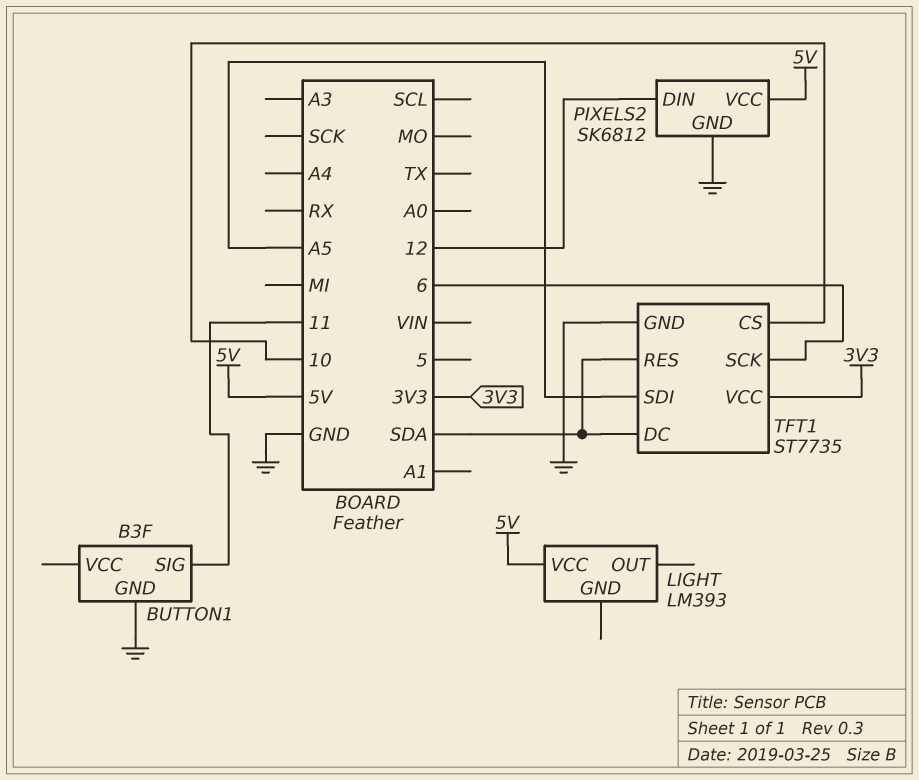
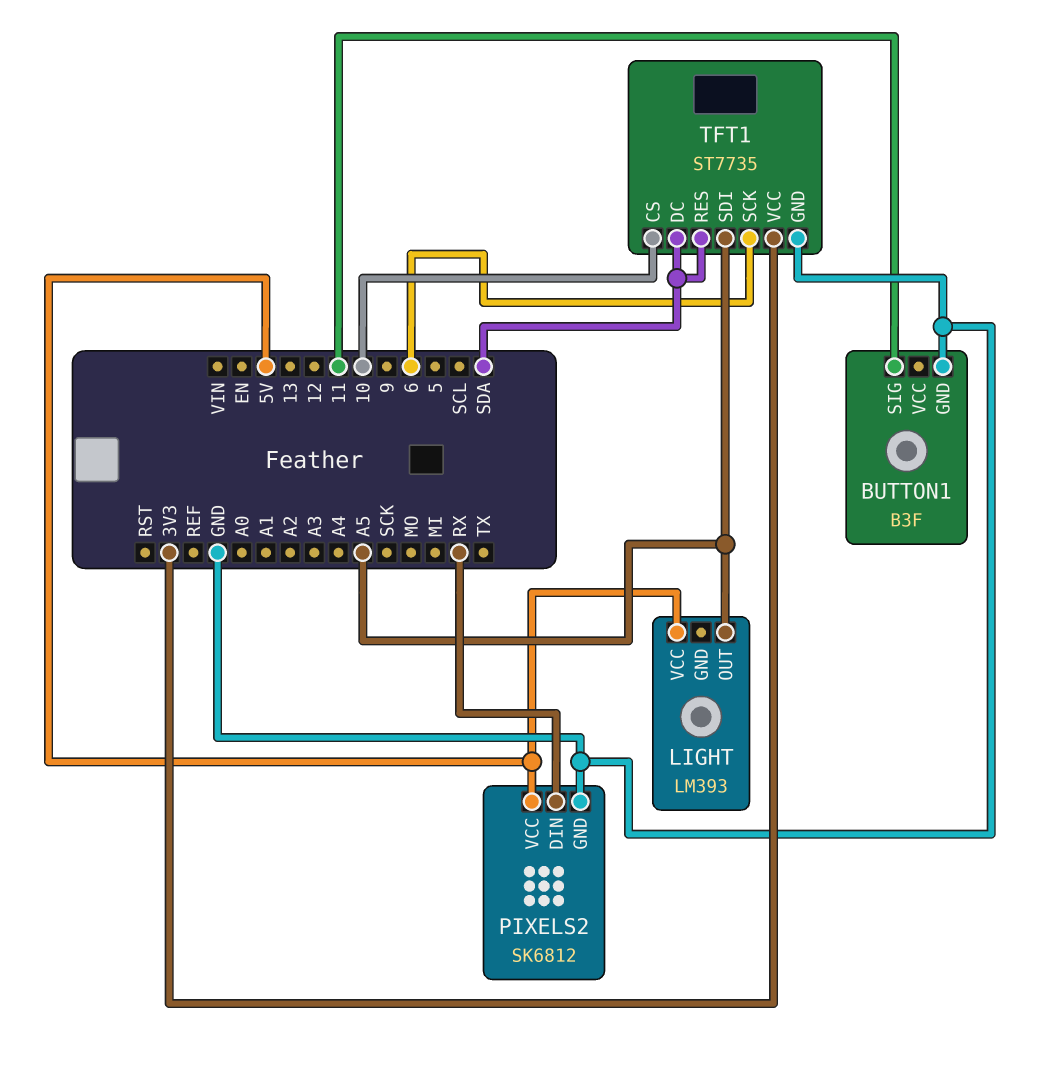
LIGHT pin OUT: none -> A5
PIXELS2 pin DIN: 12 -> RX

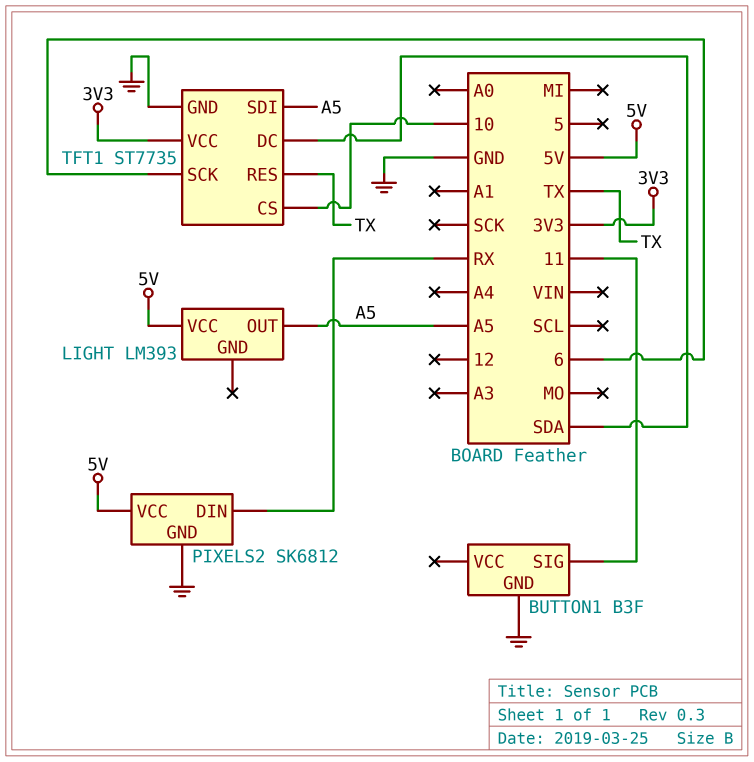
TFT1 pin RES: SDA -> TX

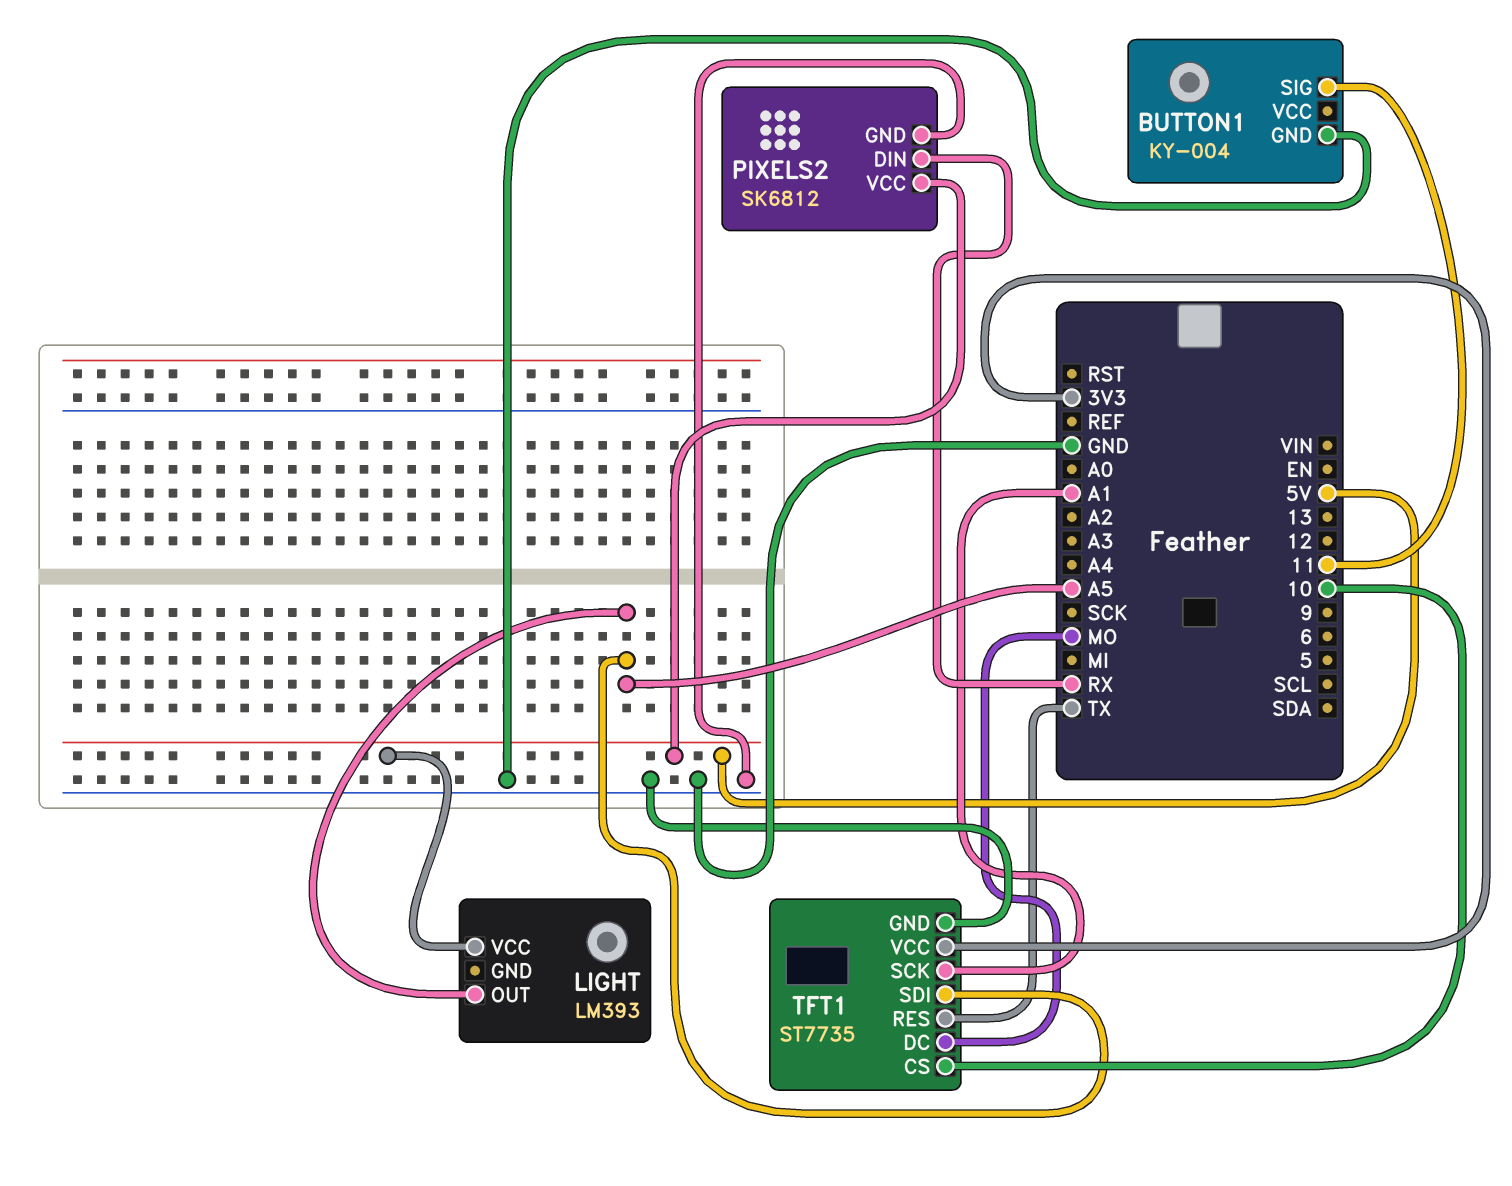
BUTTON1: B3F -> KY-004
TFT1 pin DC: SDA -> MO
TFT1 pin SCK: 6 -> A1

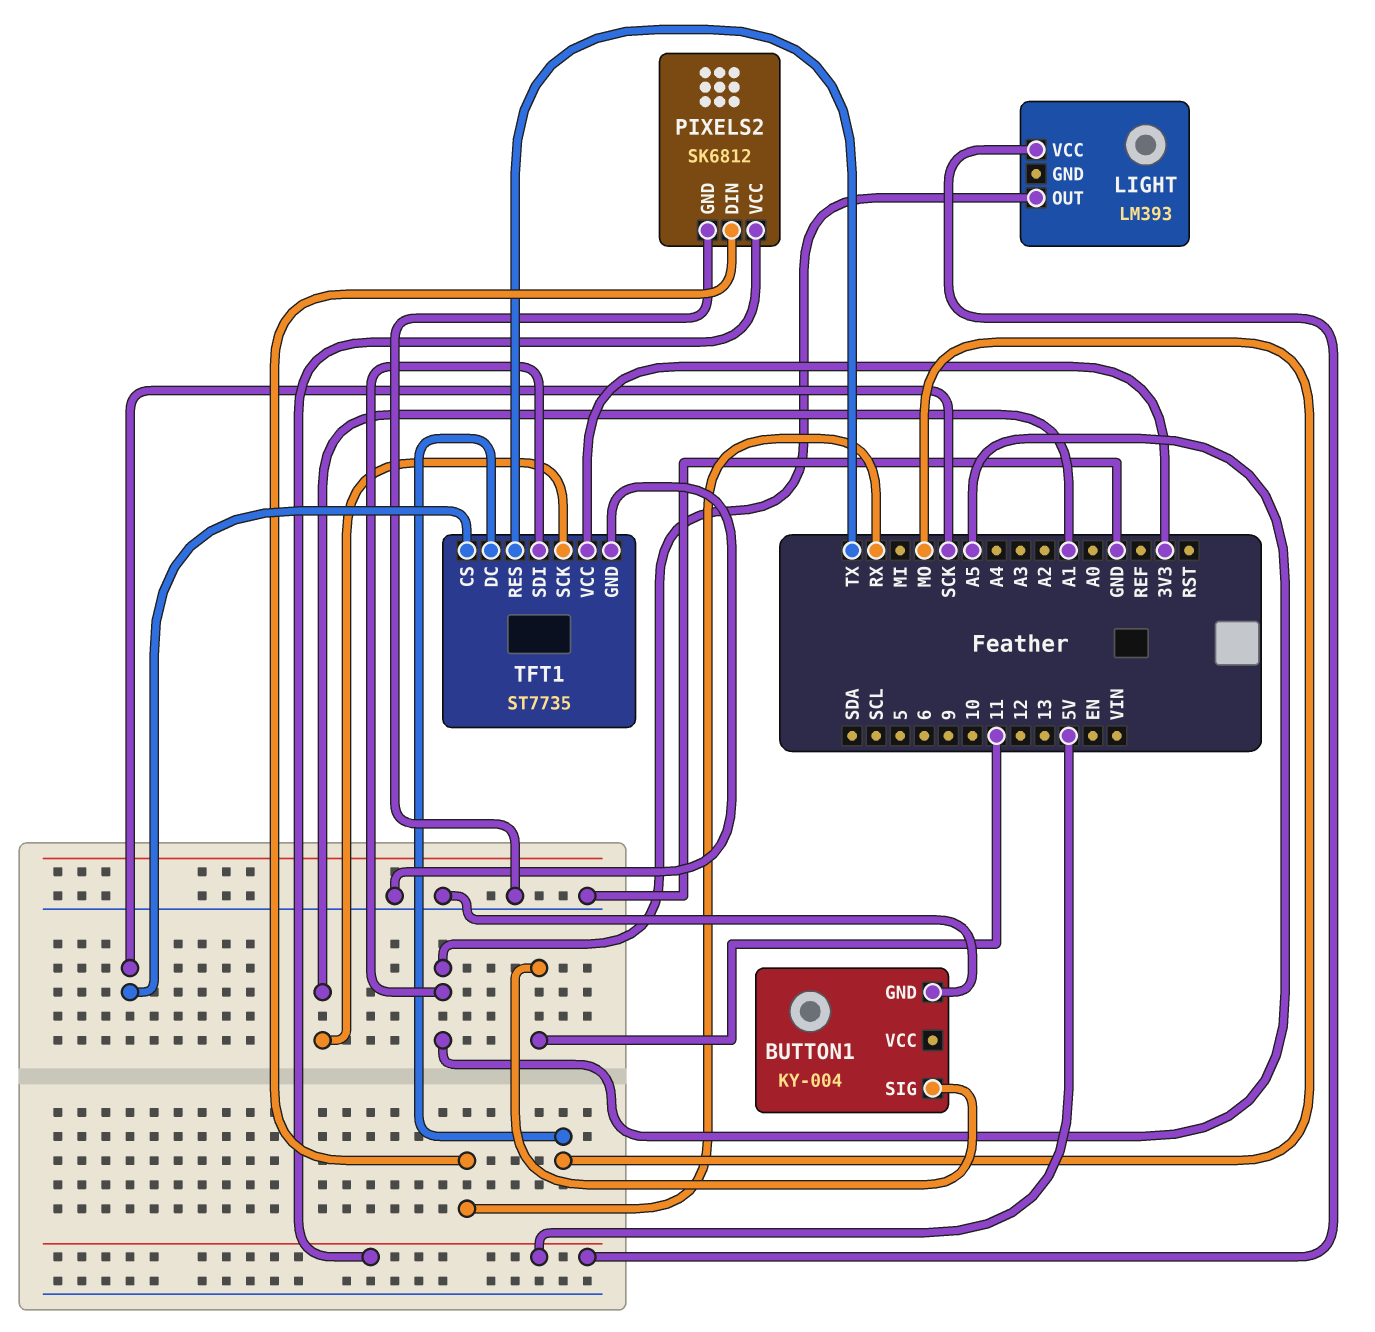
TFT1 pin CS: 10 -> SCK

